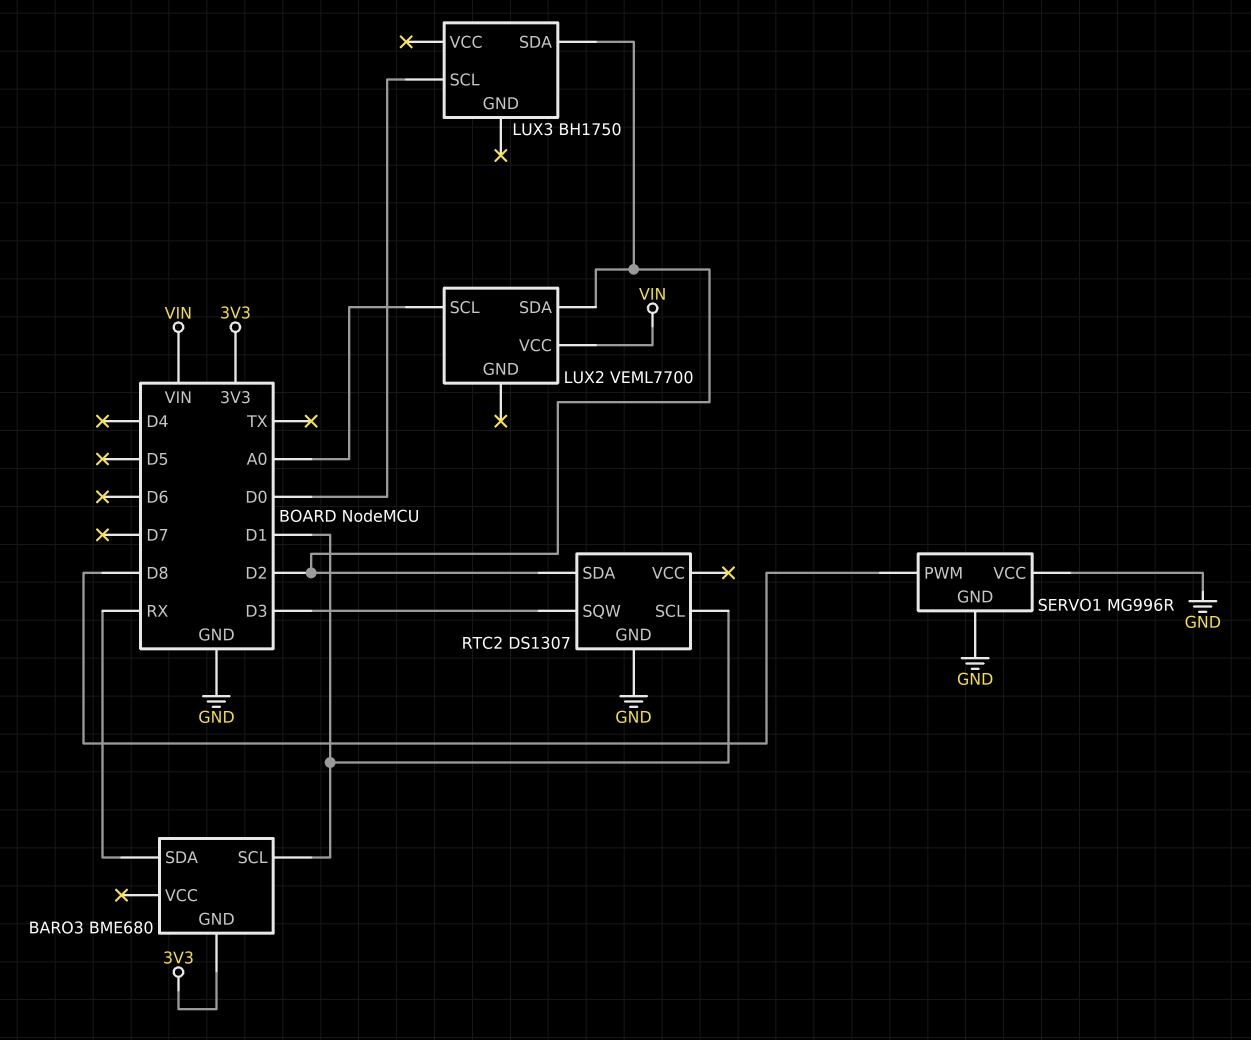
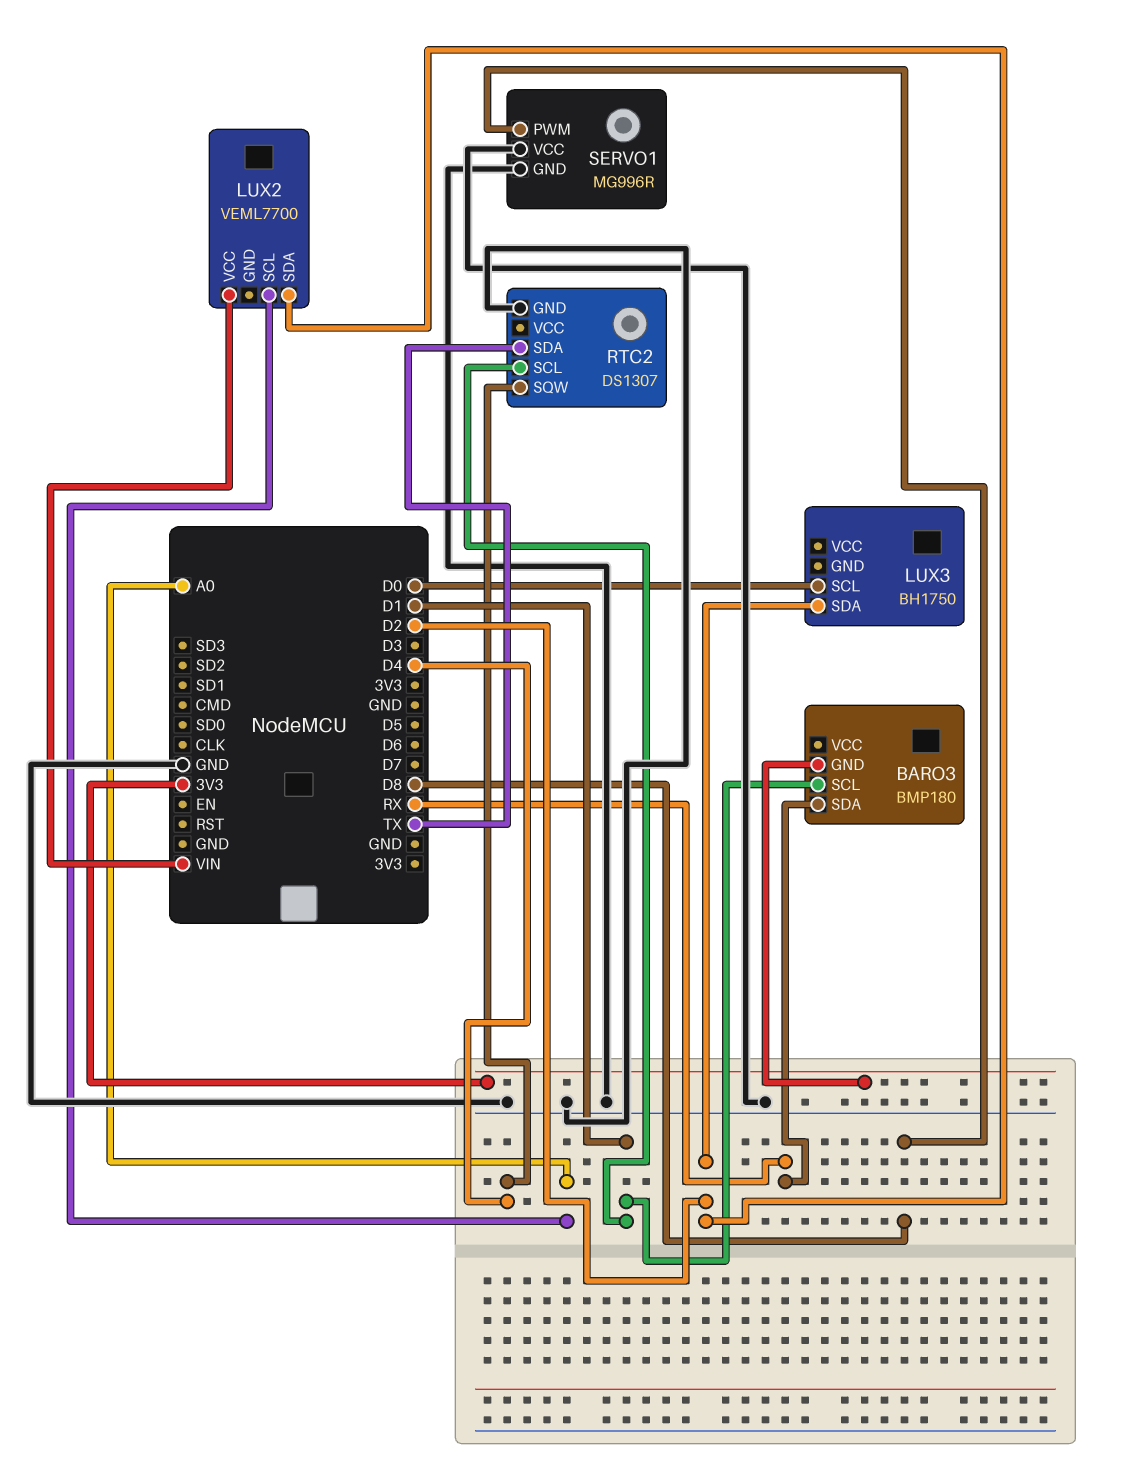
BARO3: BME680 -> BMP180
RTC2 pin SDA: D2 -> TX
RTC2 pin SQW: D3 -> D4

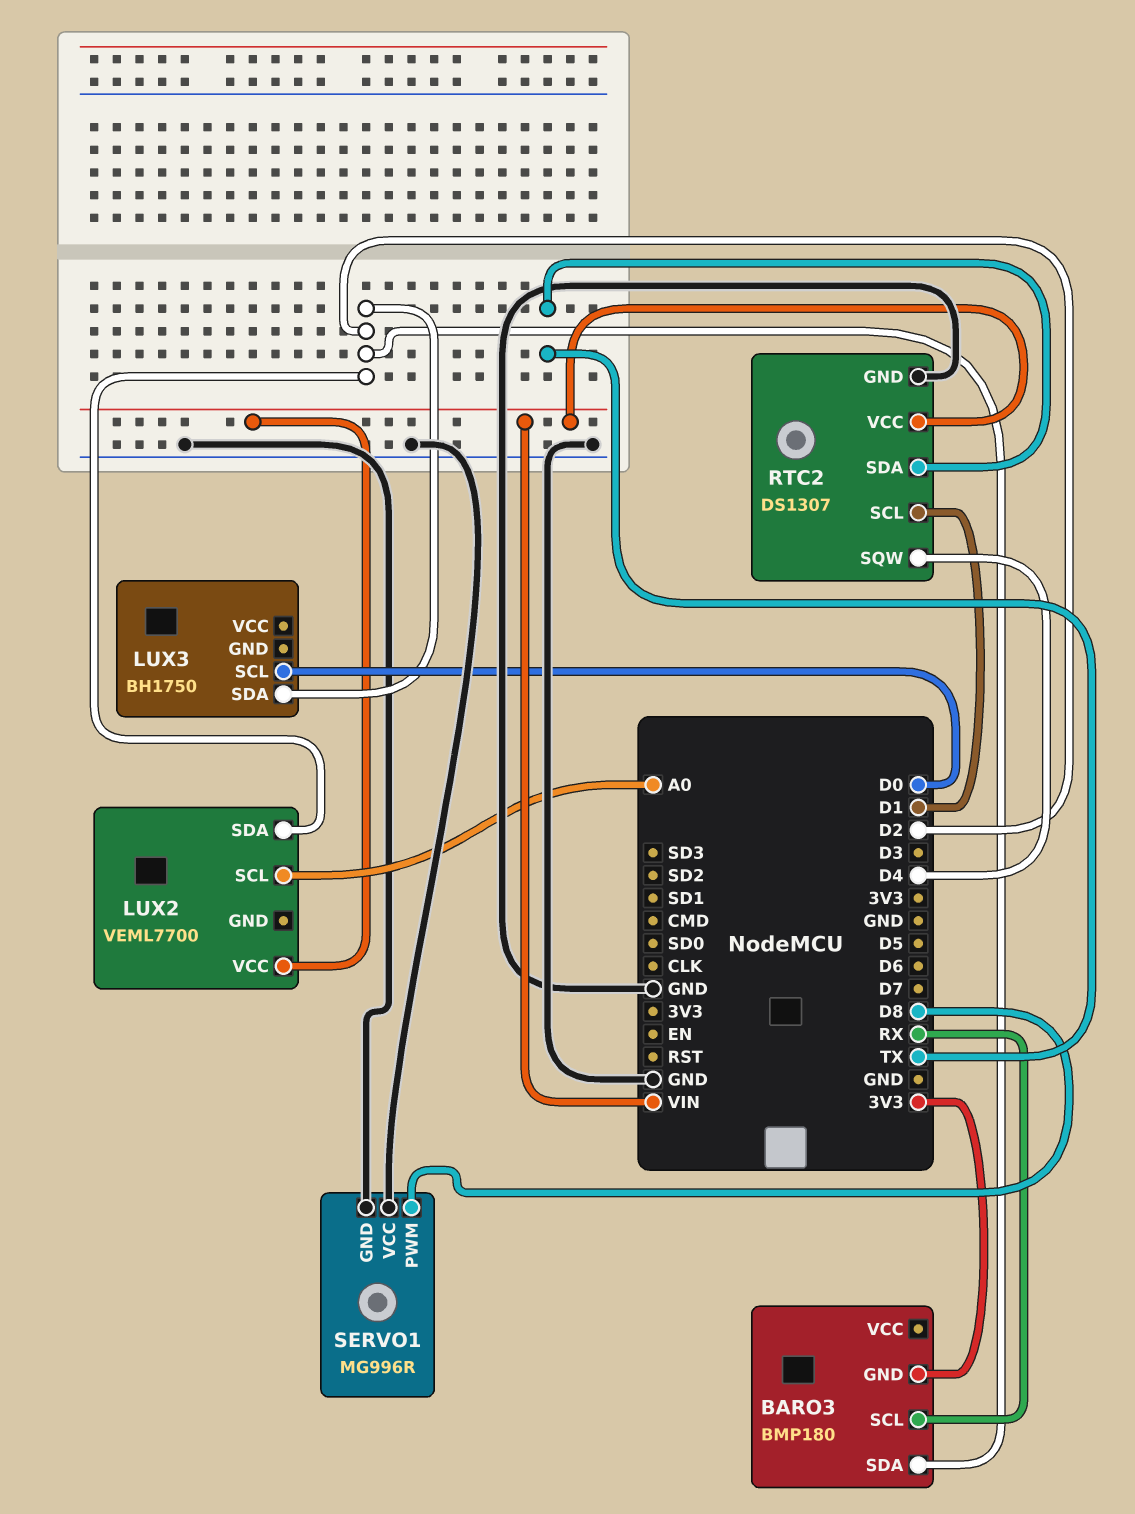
BARO3 pin SCL: D1 -> RX
BARO3 pin SDA: RX -> D2
RTC2 pin VCC: none -> VIN

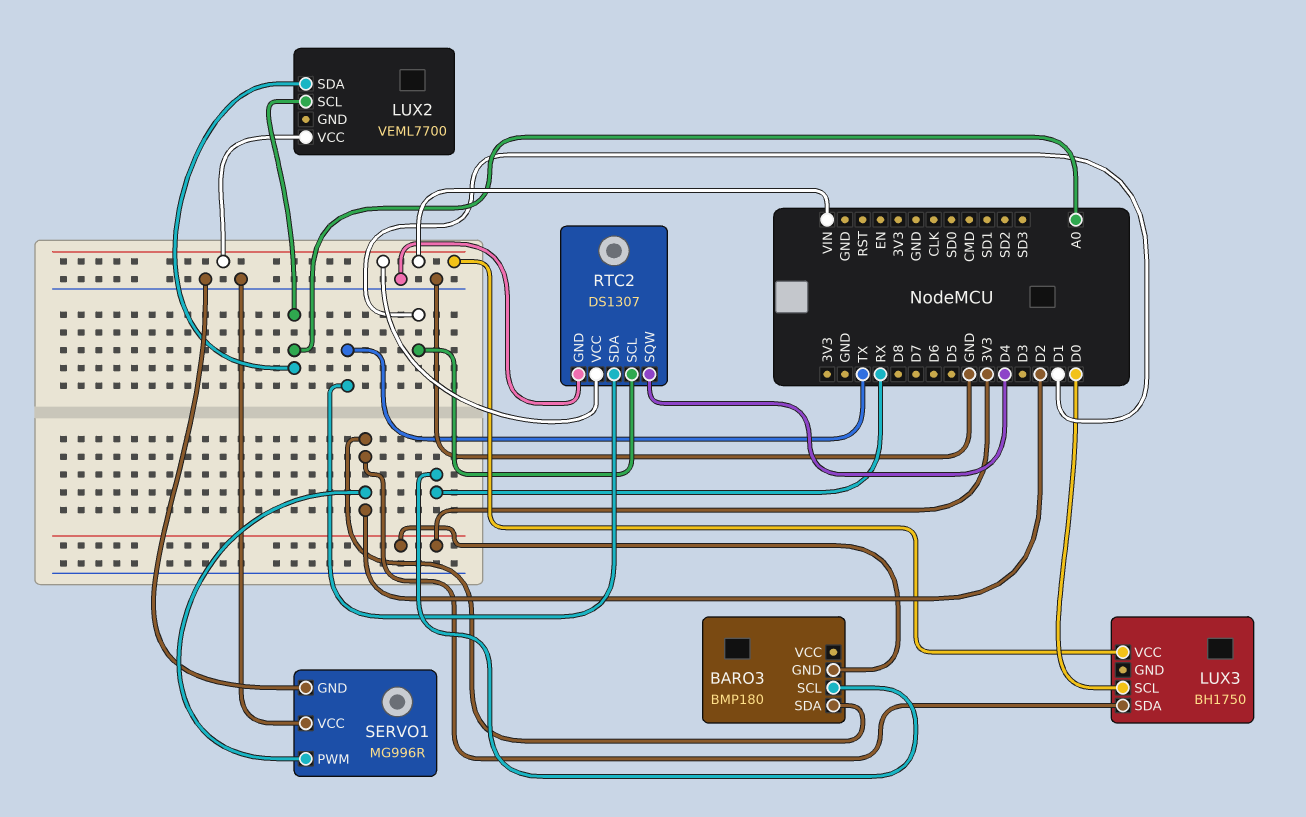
LUX2 pin SDA: D2 -> A0
LUX3 pin VCC: none -> VIN
SERVO1 pin PWM: D8 -> D2

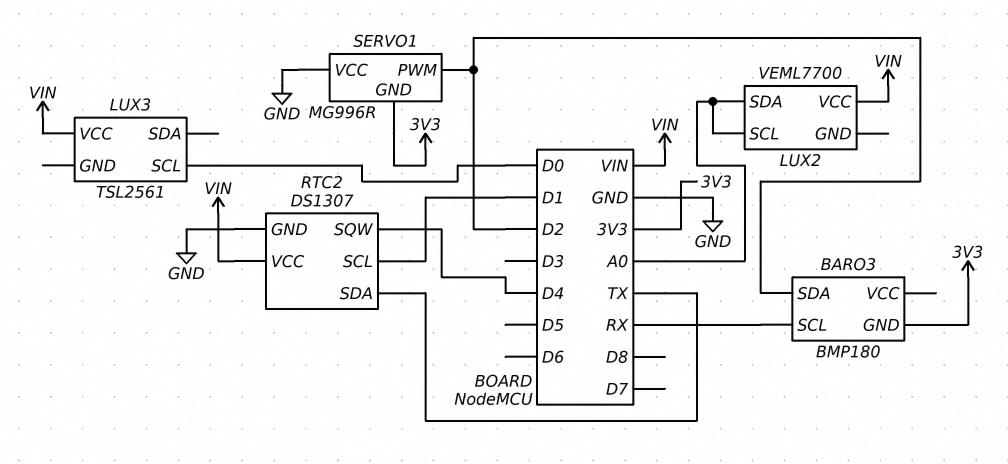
LUX3: BH1750 -> TSL2561
LUX3 pin SDA: D2 -> none
SERVO1 pin GND: GND -> 3V3

